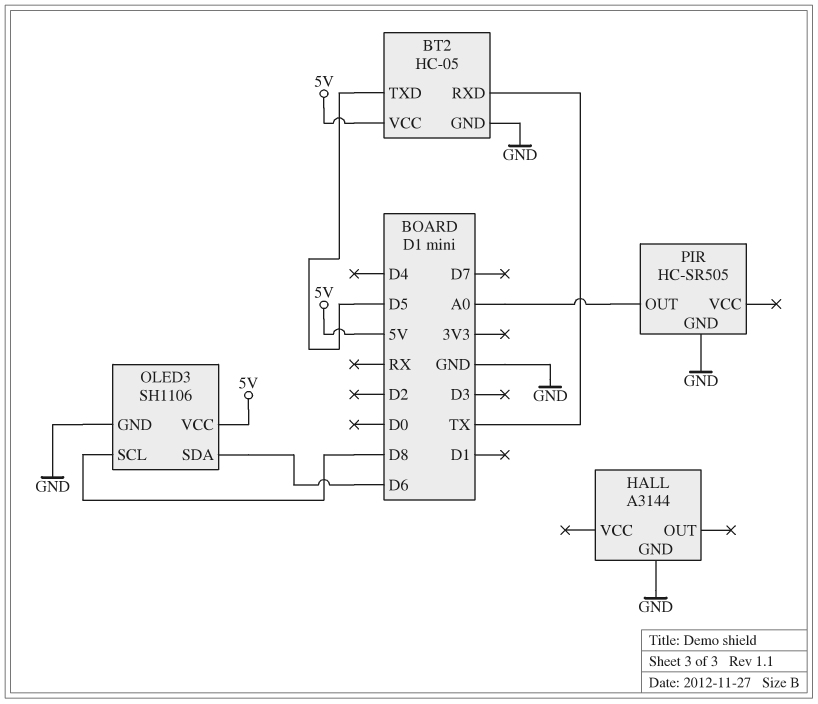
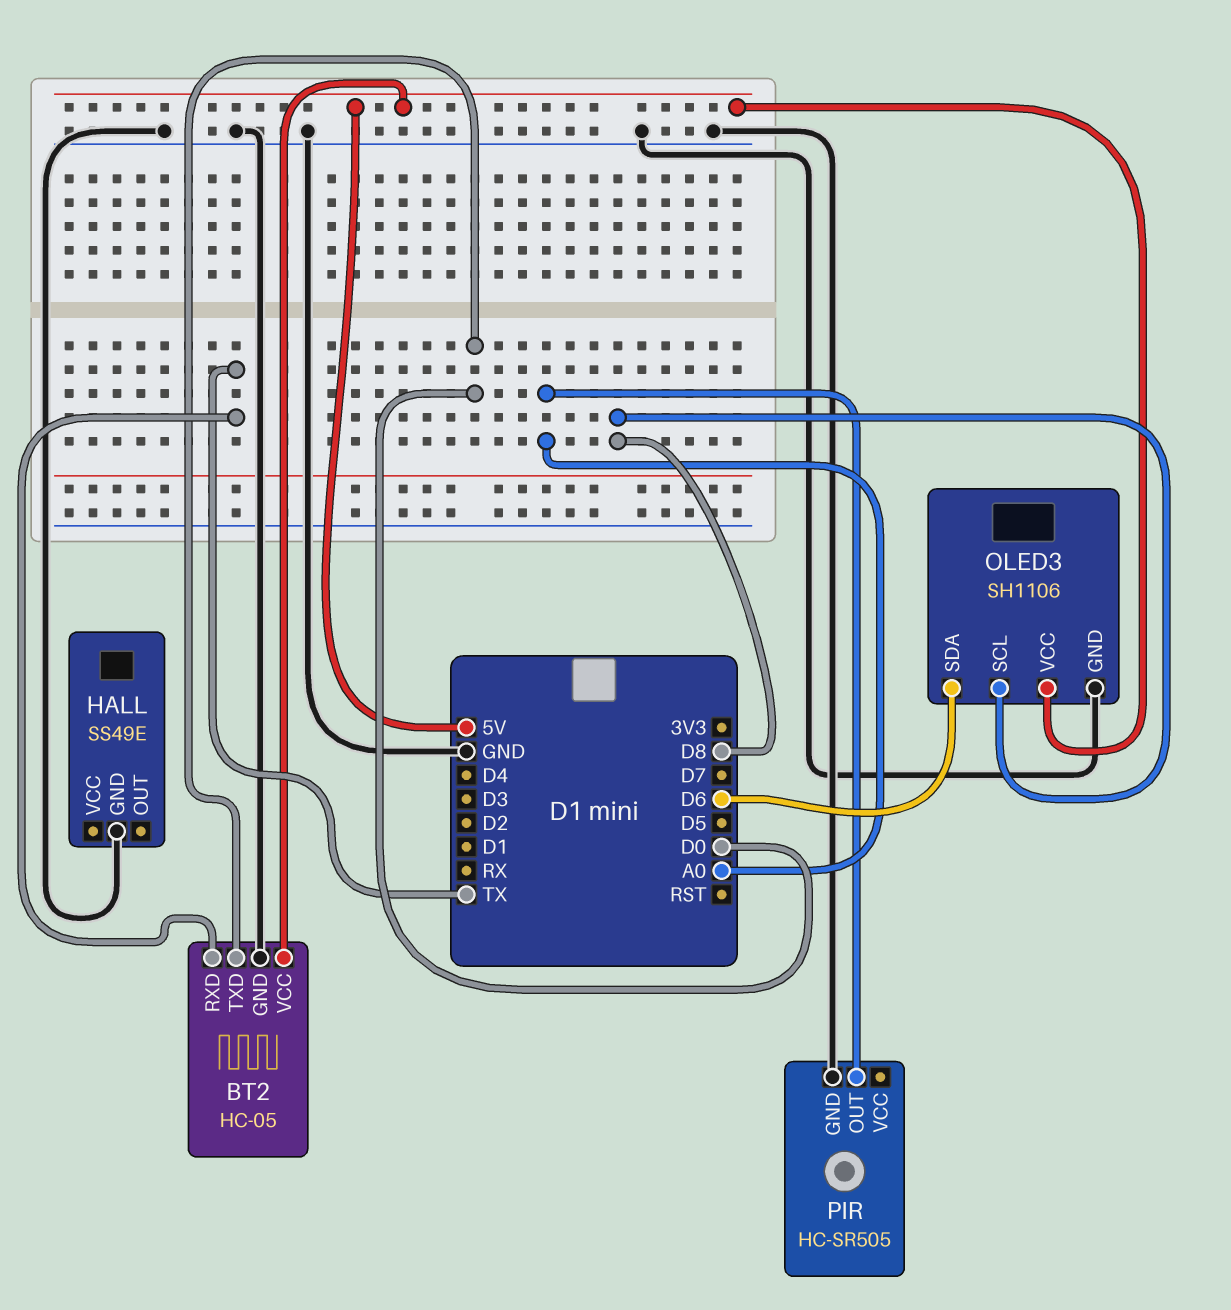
BT2 pin TXD: D5 -> D0
HALL: A3144 -> SS49E

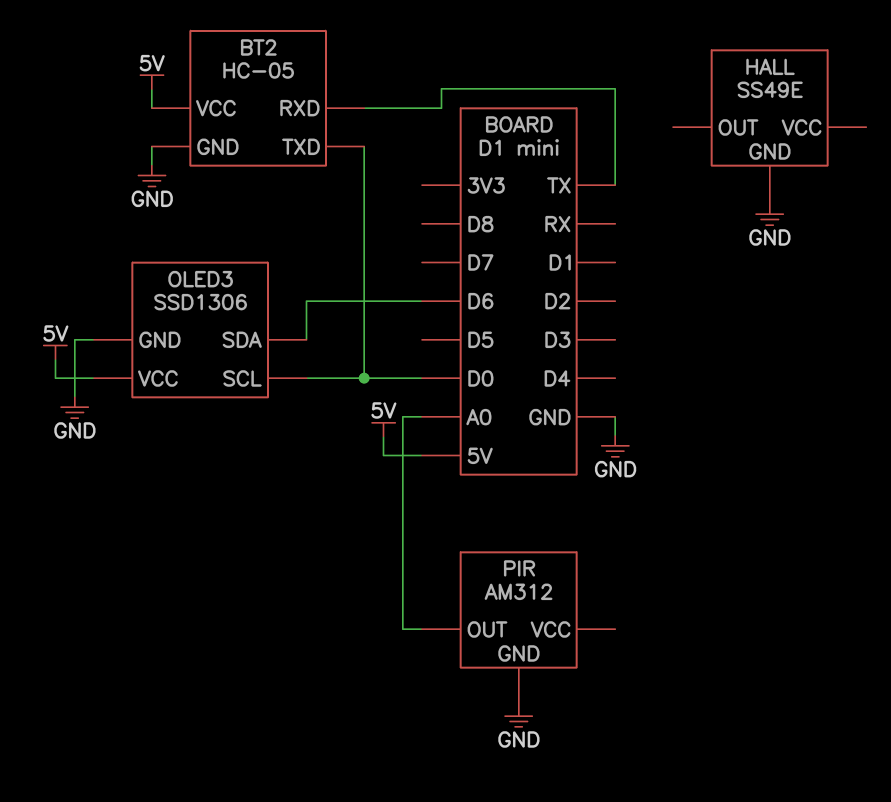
OLED3: SH1106 -> SSD1306
OLED3 pin SCL: D8 -> D0
PIR: HC-SR505 -> AM312

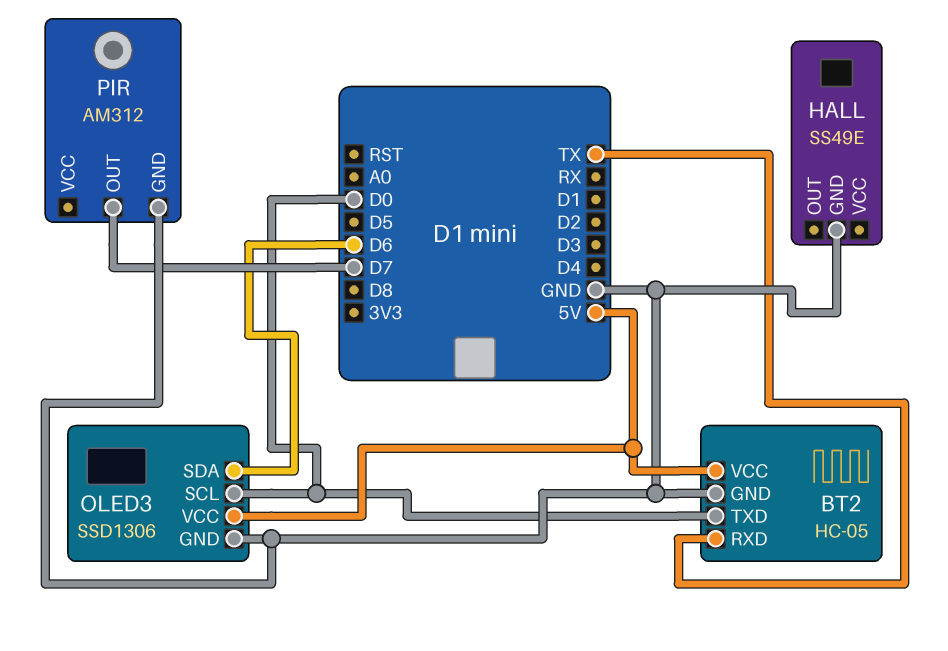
PIR pin OUT: A0 -> D7

